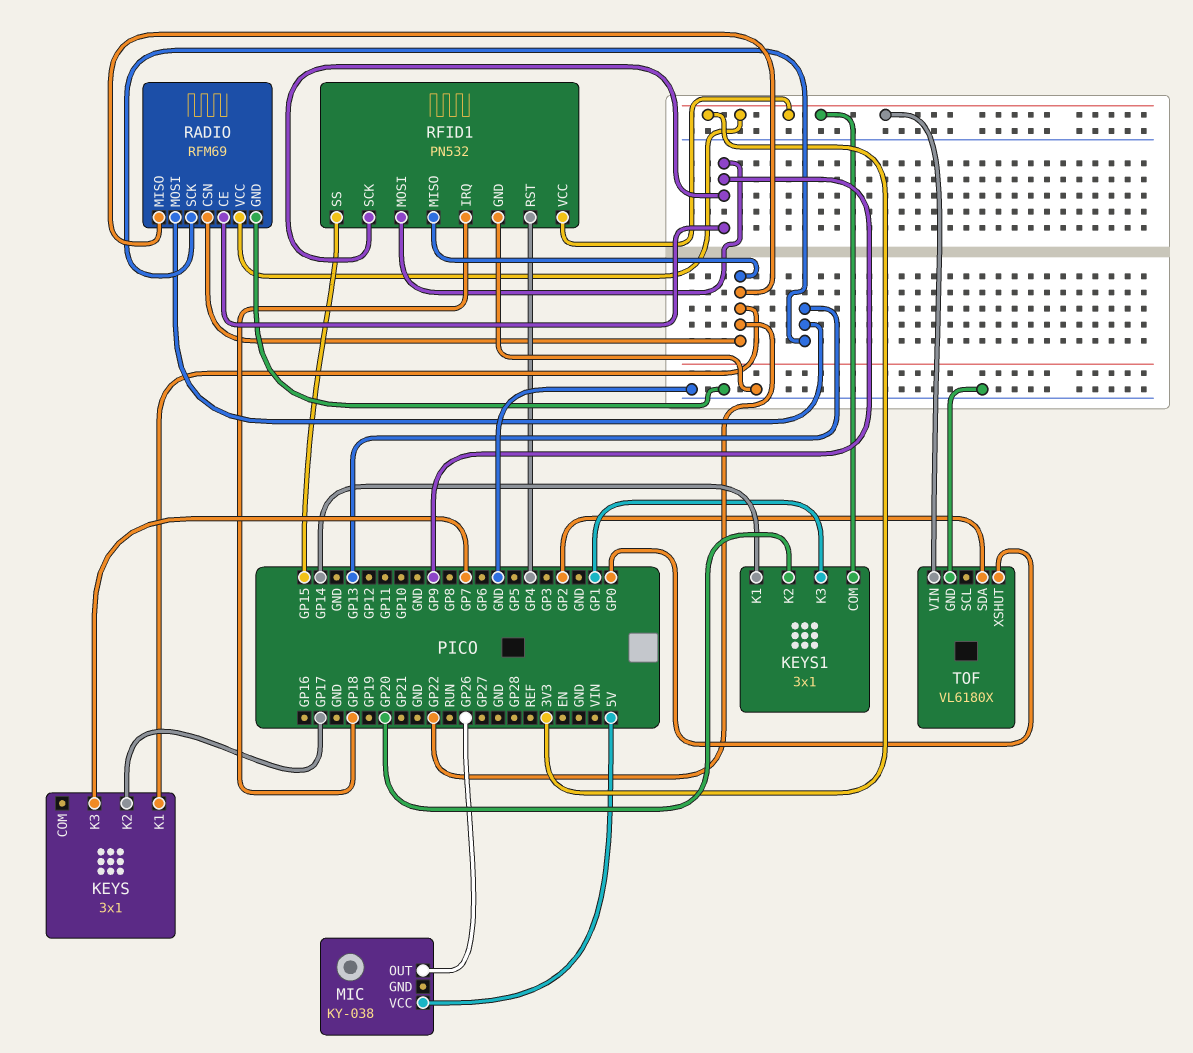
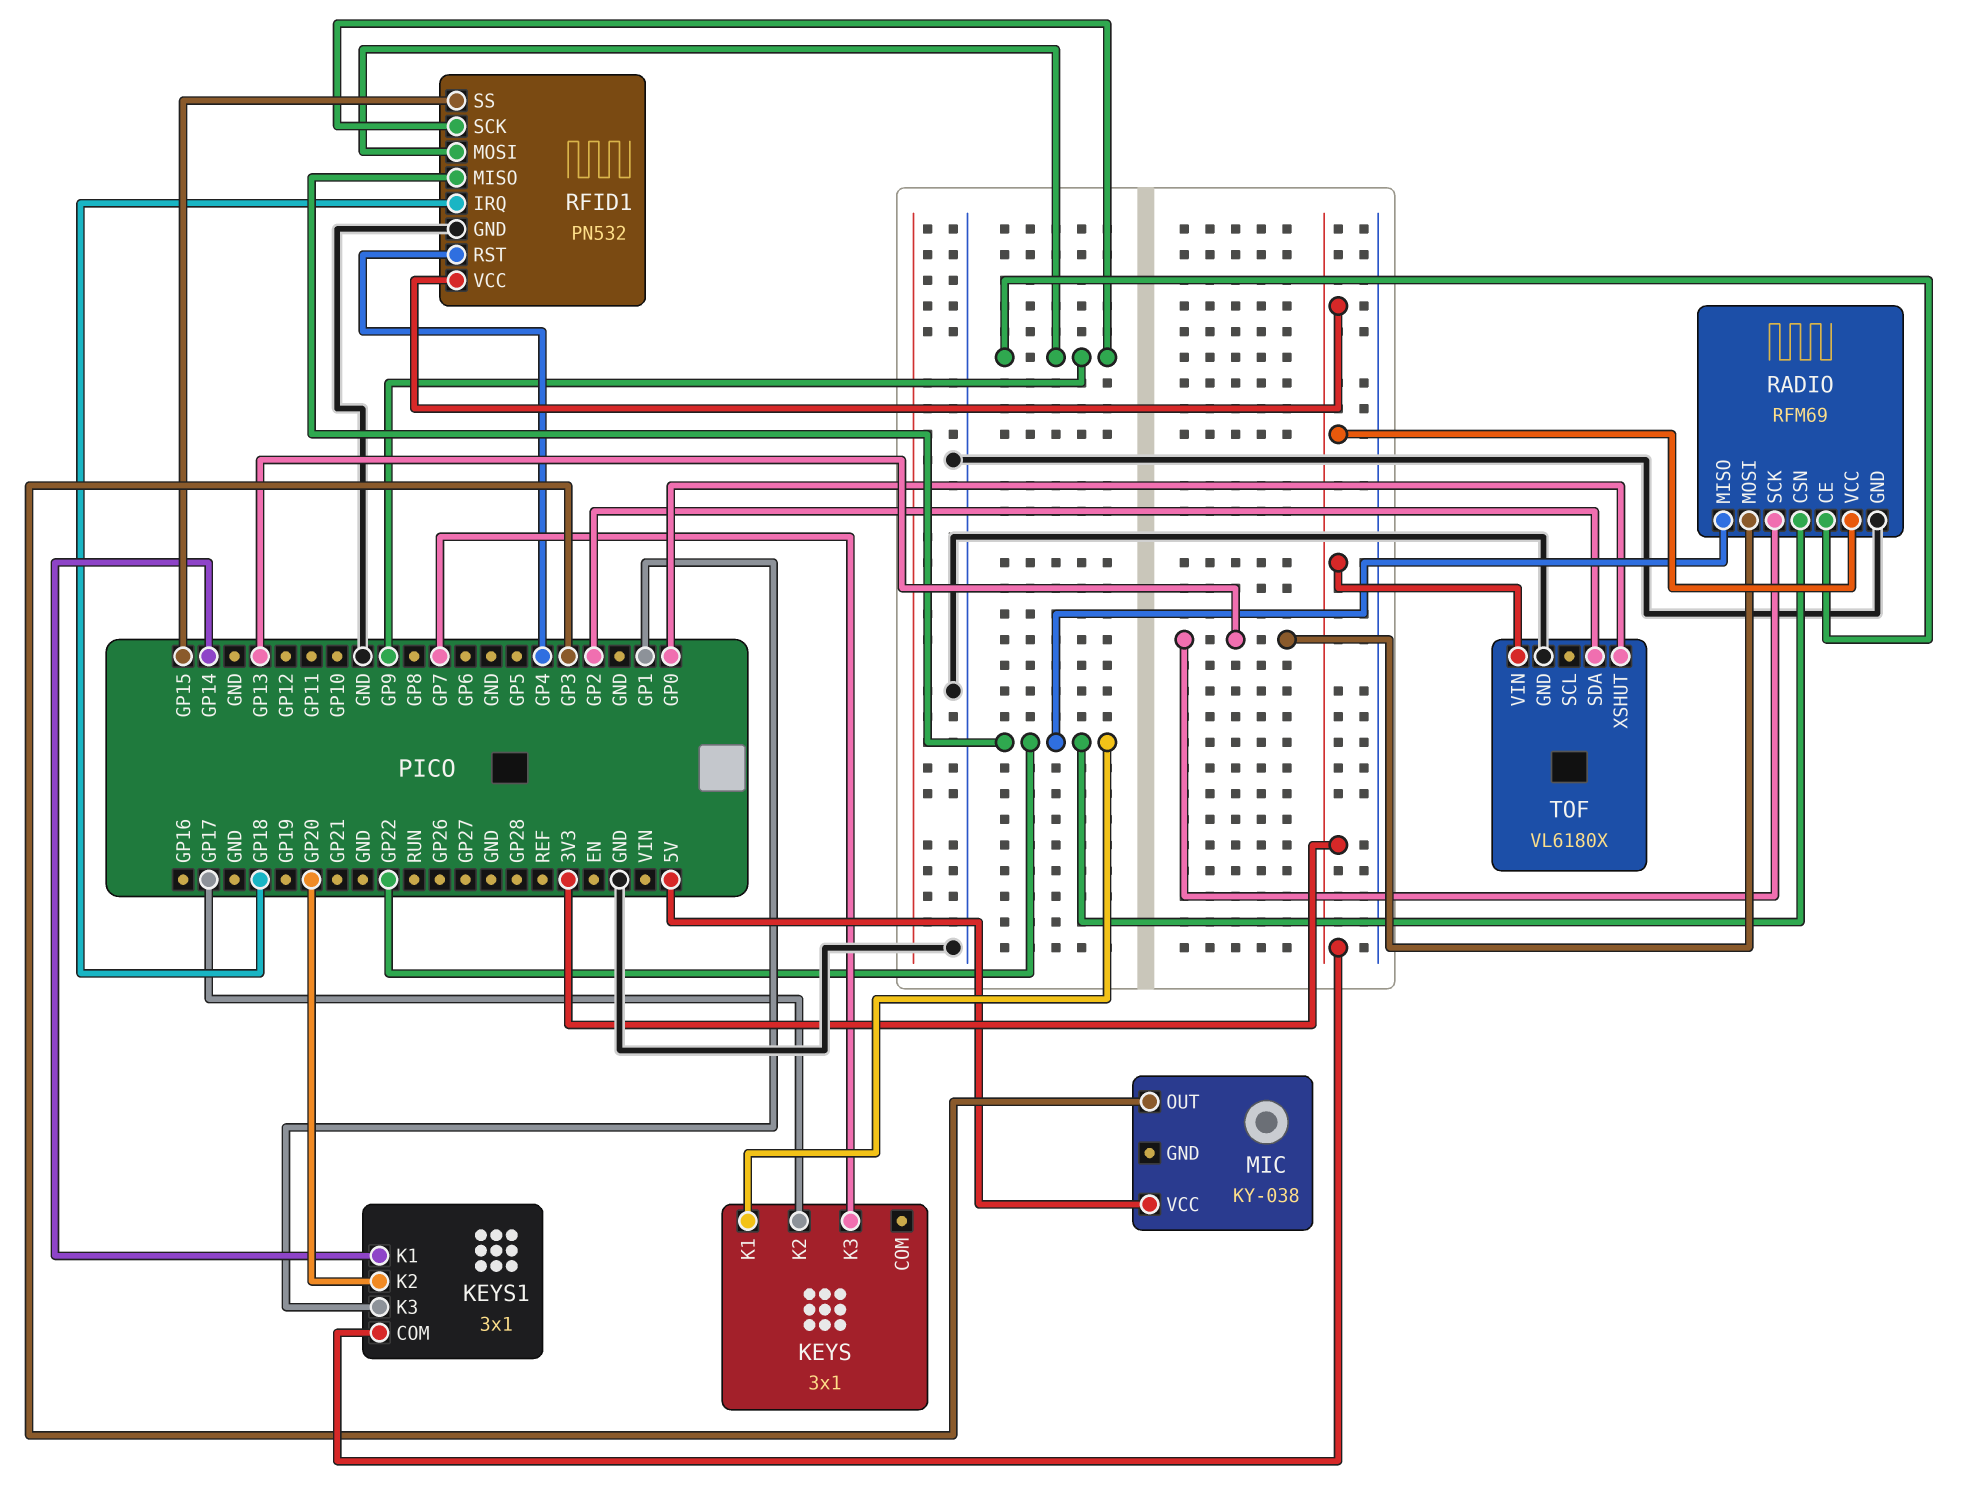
MIC pin OUT: GP26 -> GP3

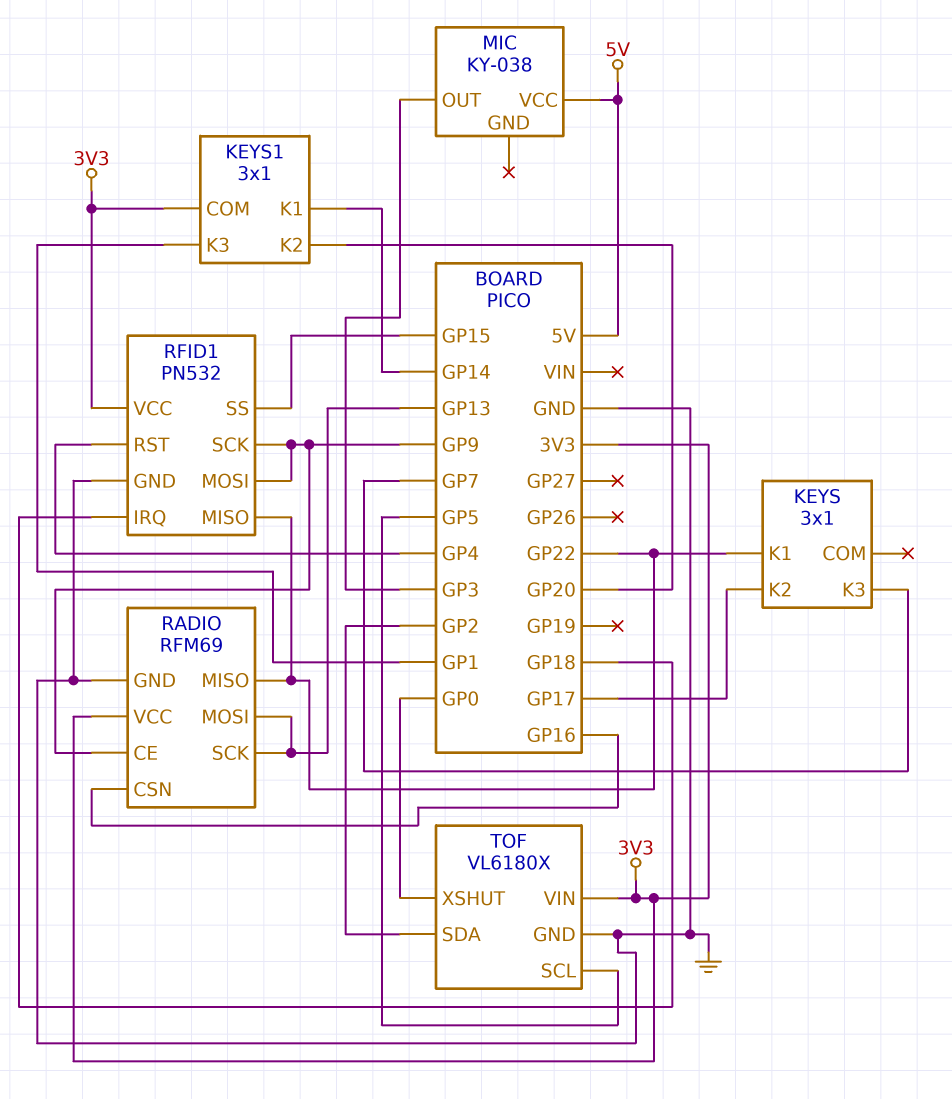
RADIO pin CSN: GP22 -> GP16
TOF pin SCL: none -> GP5

